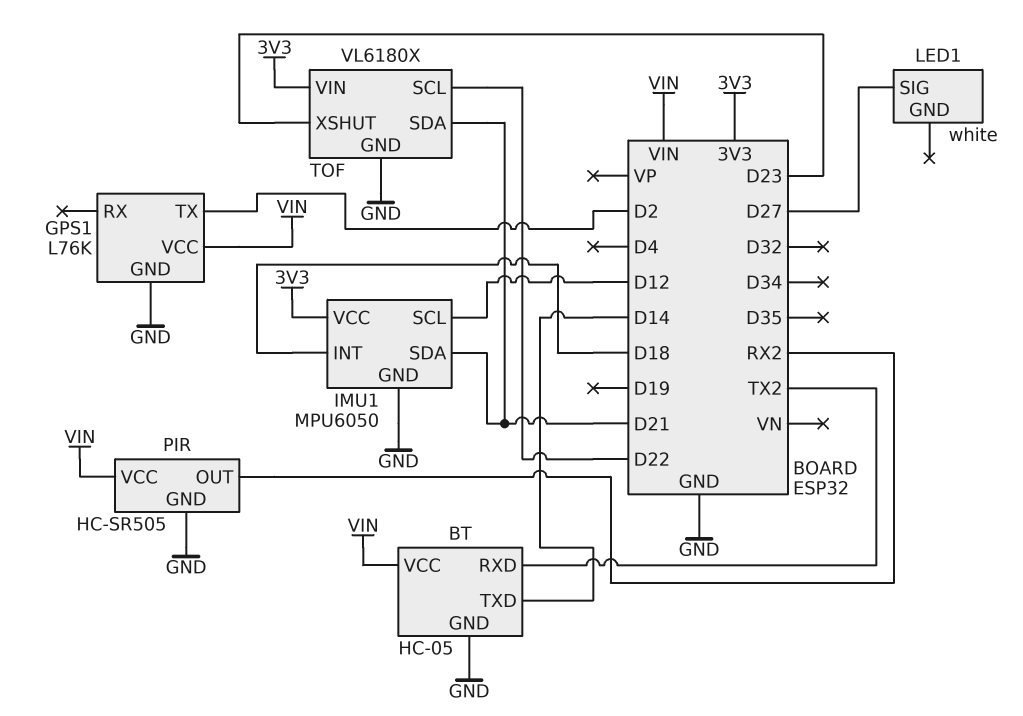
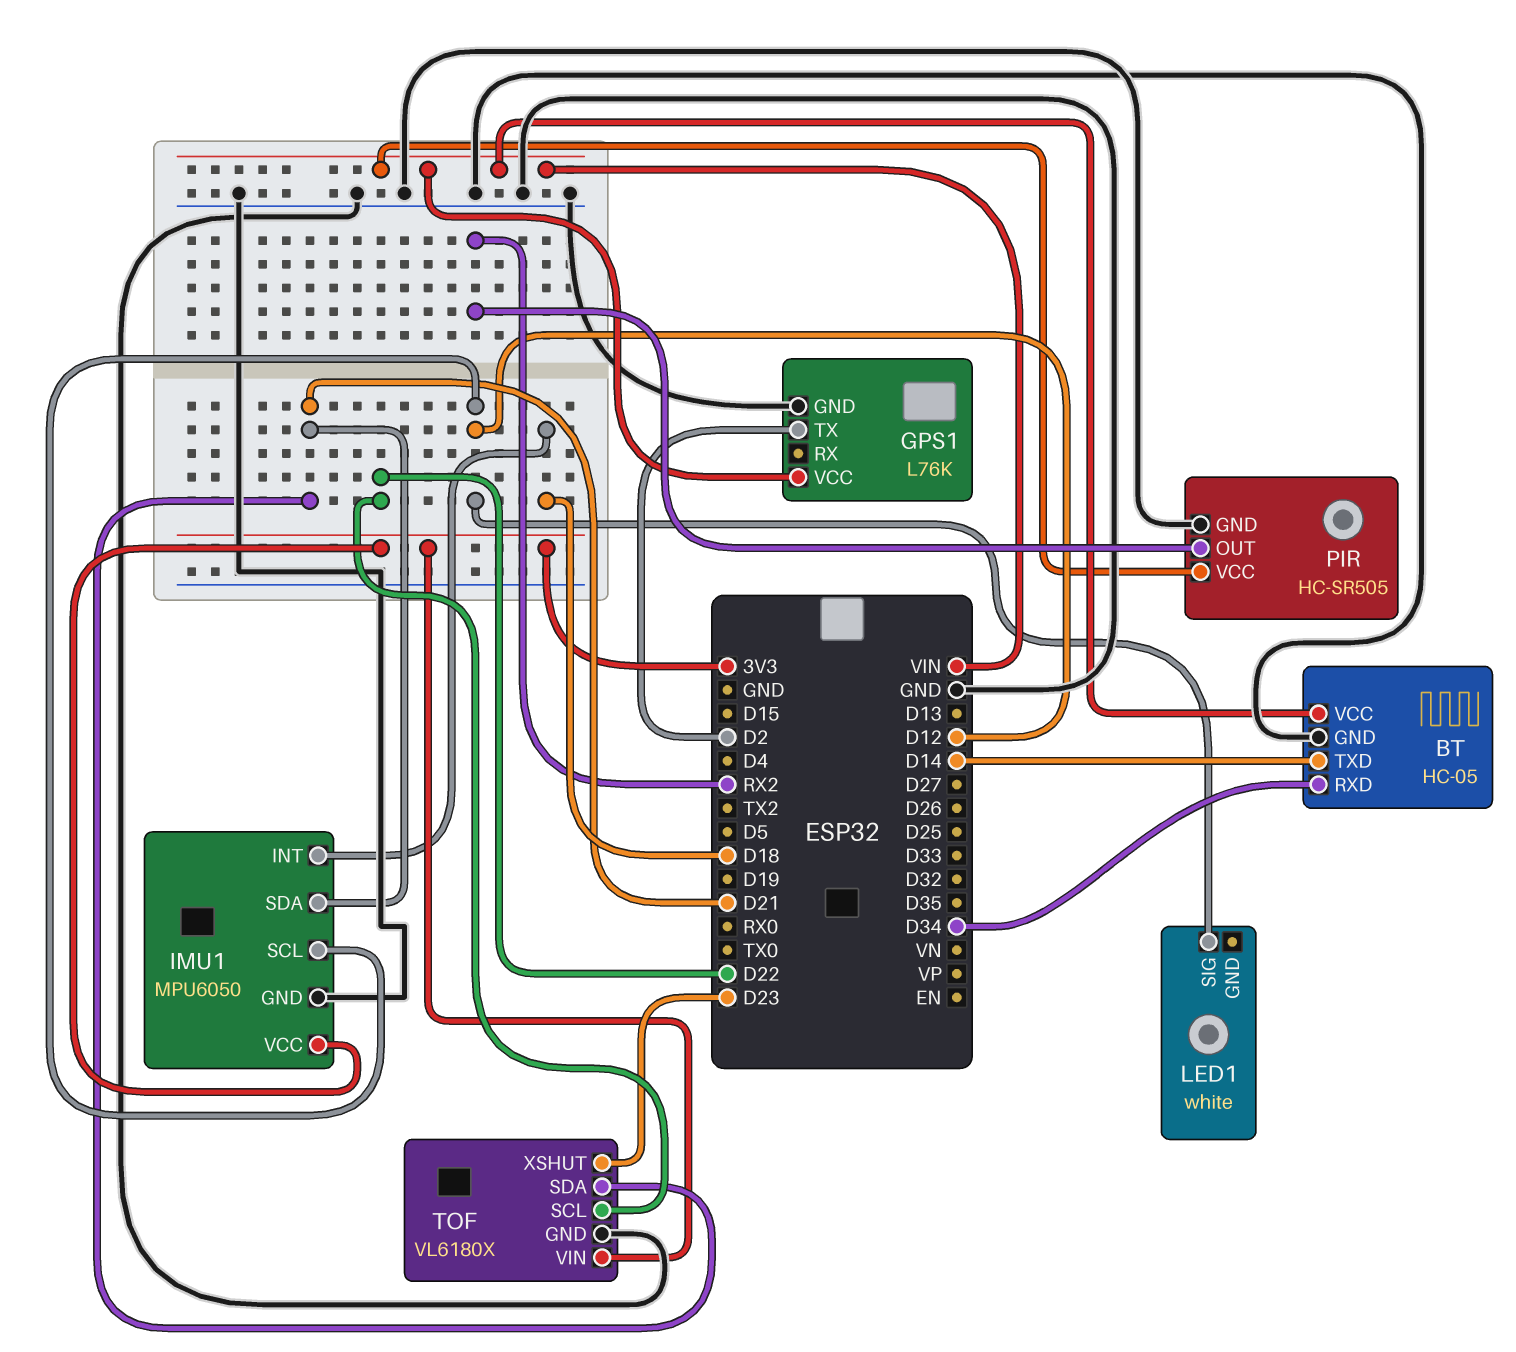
BT pin RXD: TX2 -> D34
LED1 pin SIG: D27 -> D12

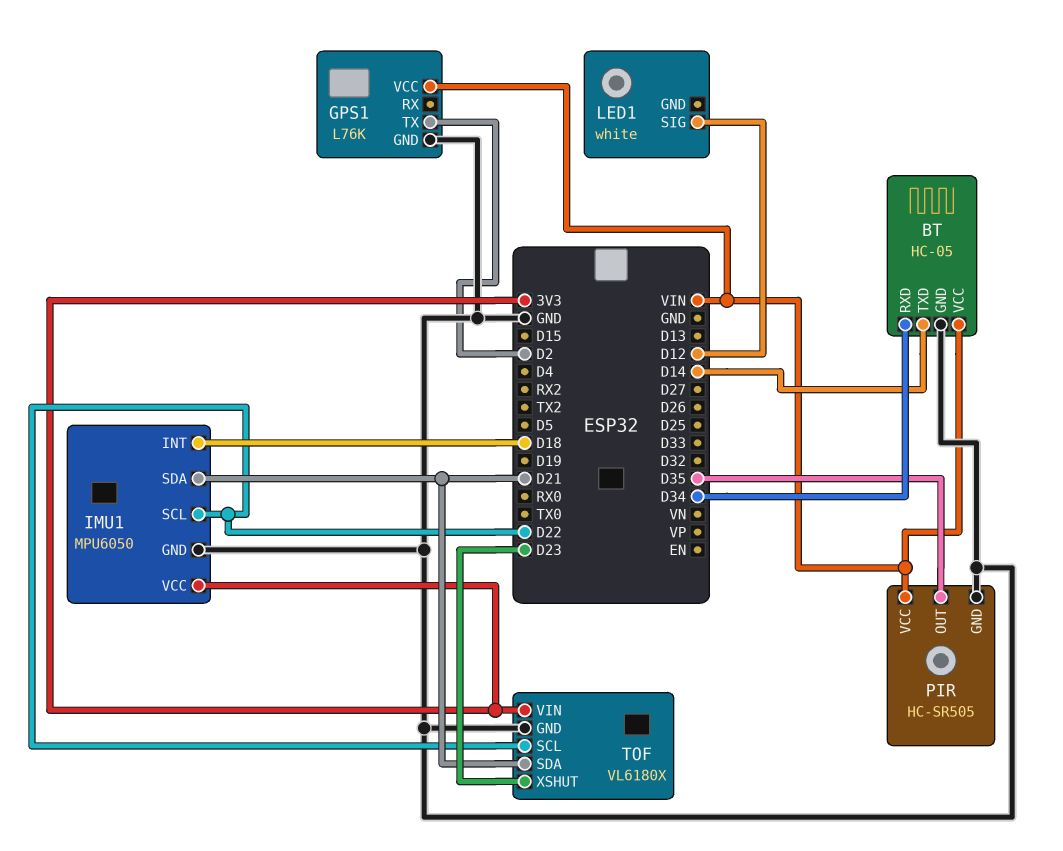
IMU1 pin SCL: D12 -> D22
PIR pin OUT: RX2 -> D35

